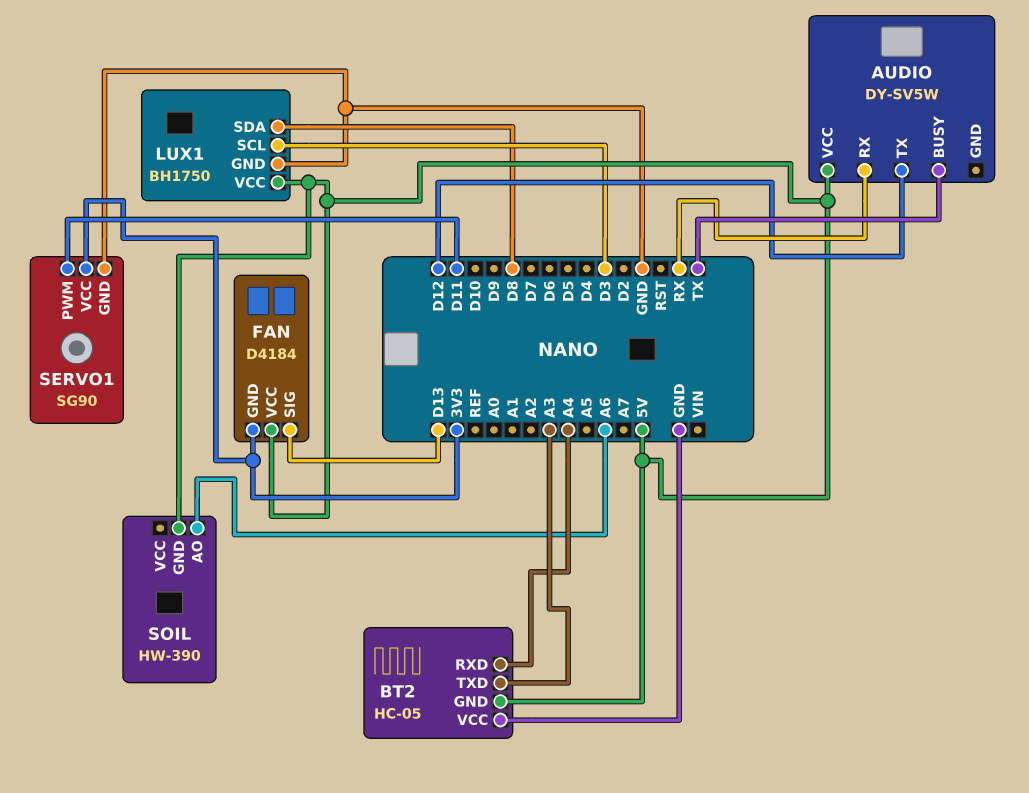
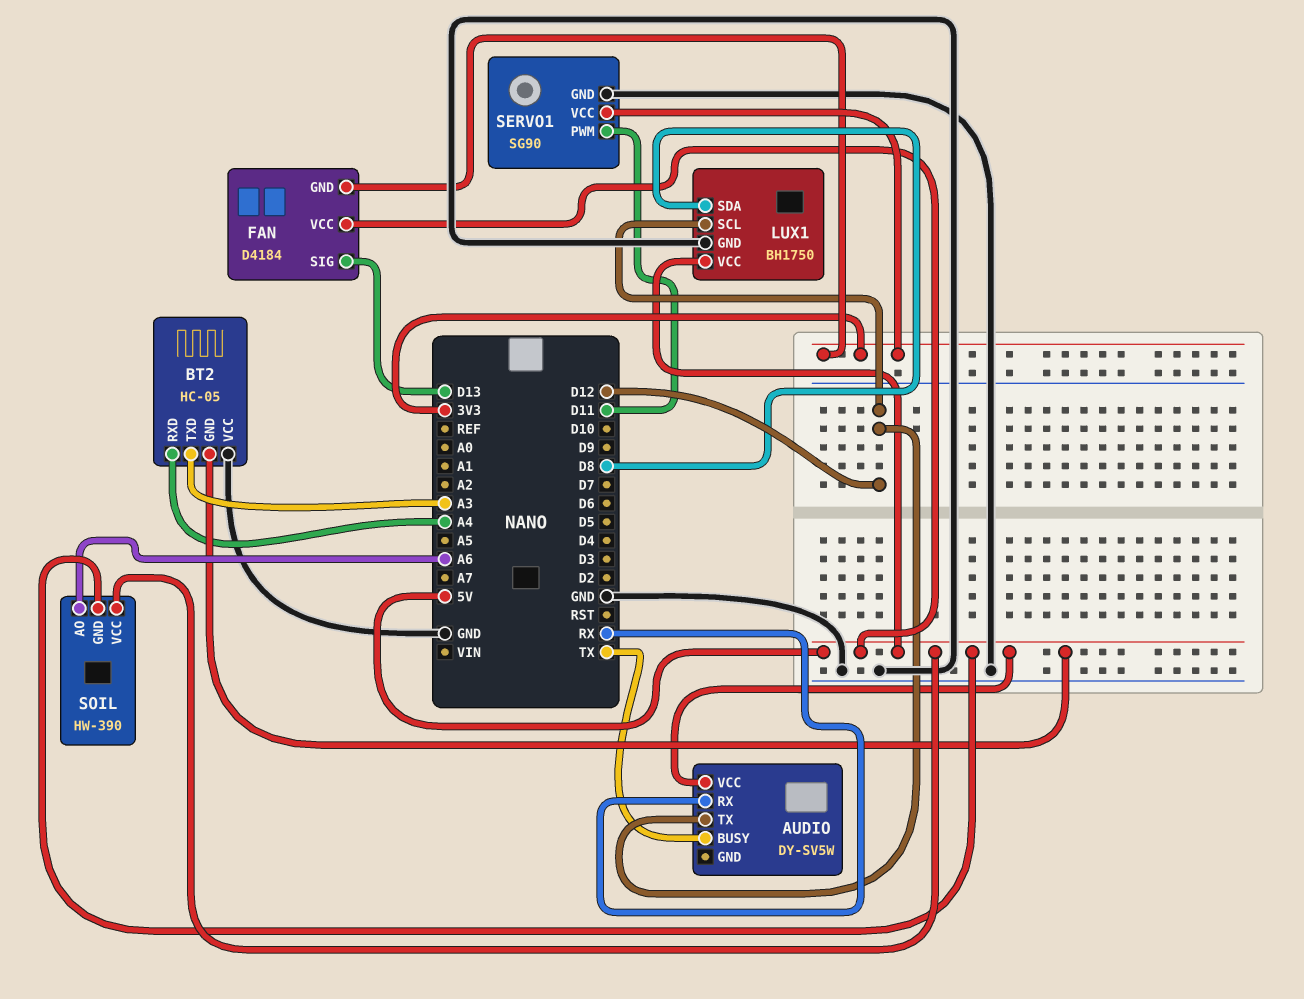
LUX1 pin SCL: D3 -> D12
SOIL pin VCC: none -> 5V

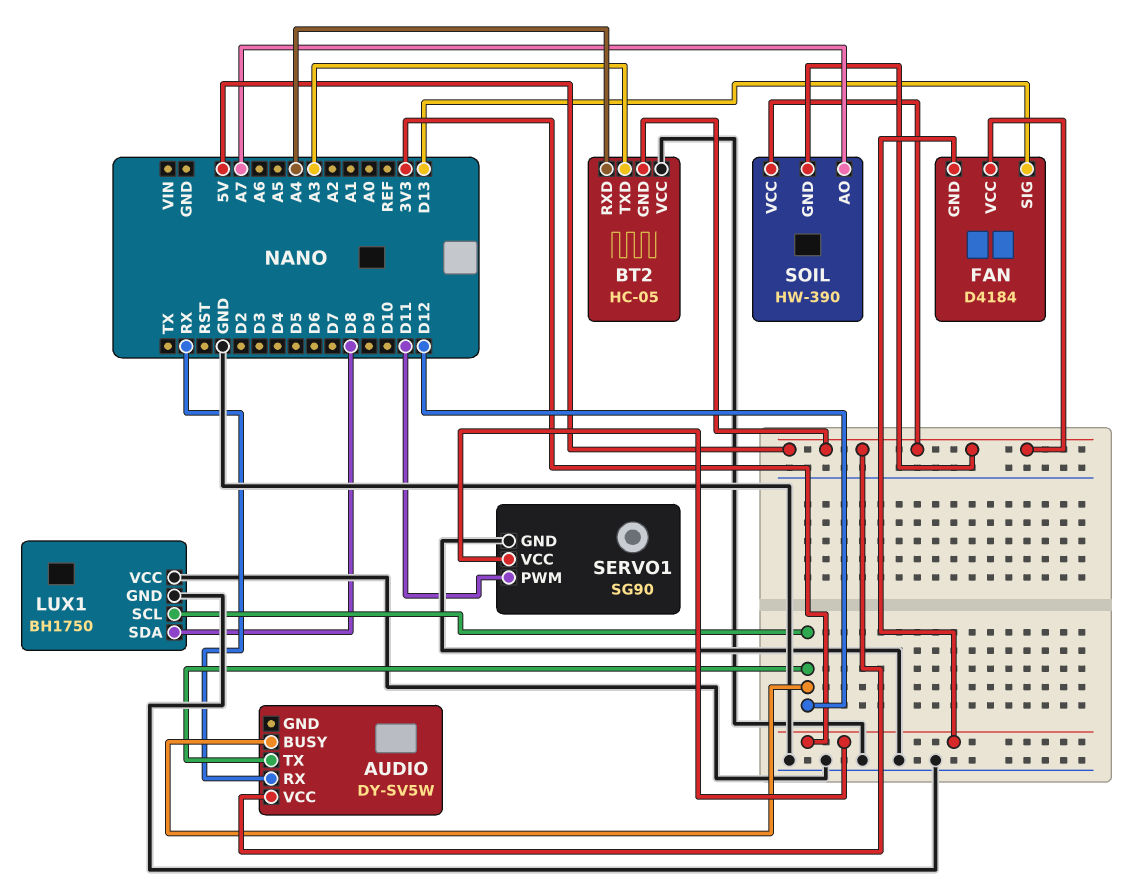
AUDIO pin BUSY: TX -> D12
LUX1 pin VCC: 5V -> GND
SOIL pin AO: A6 -> A7

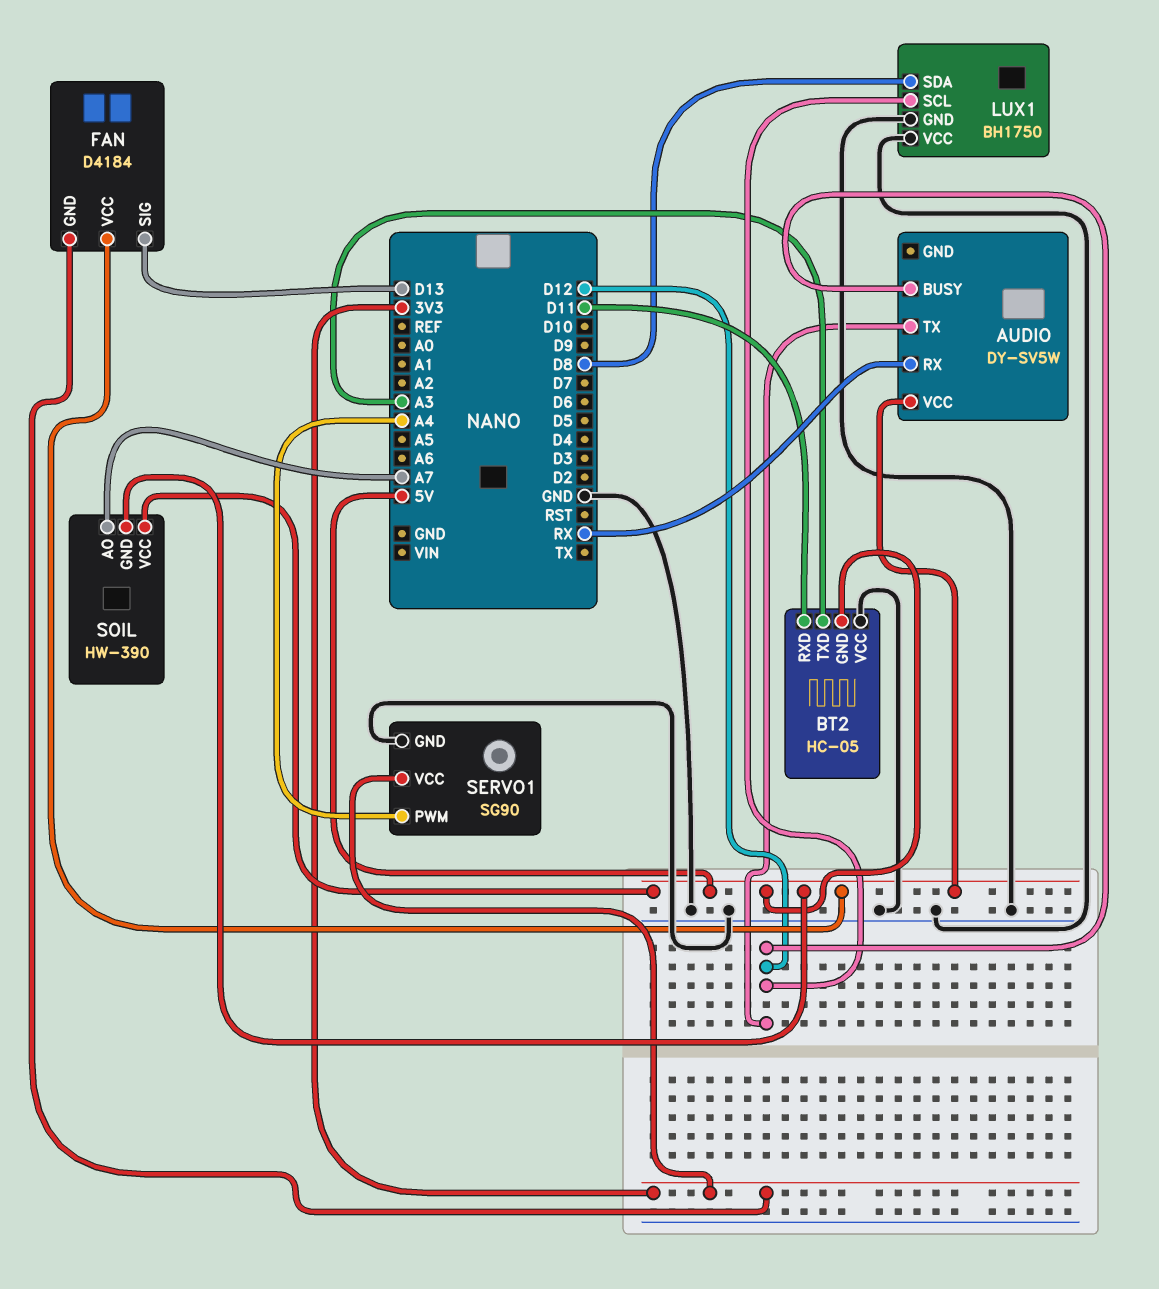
BT2 pin RXD: A4 -> D11
SERVO1 pin PWM: D11 -> A4

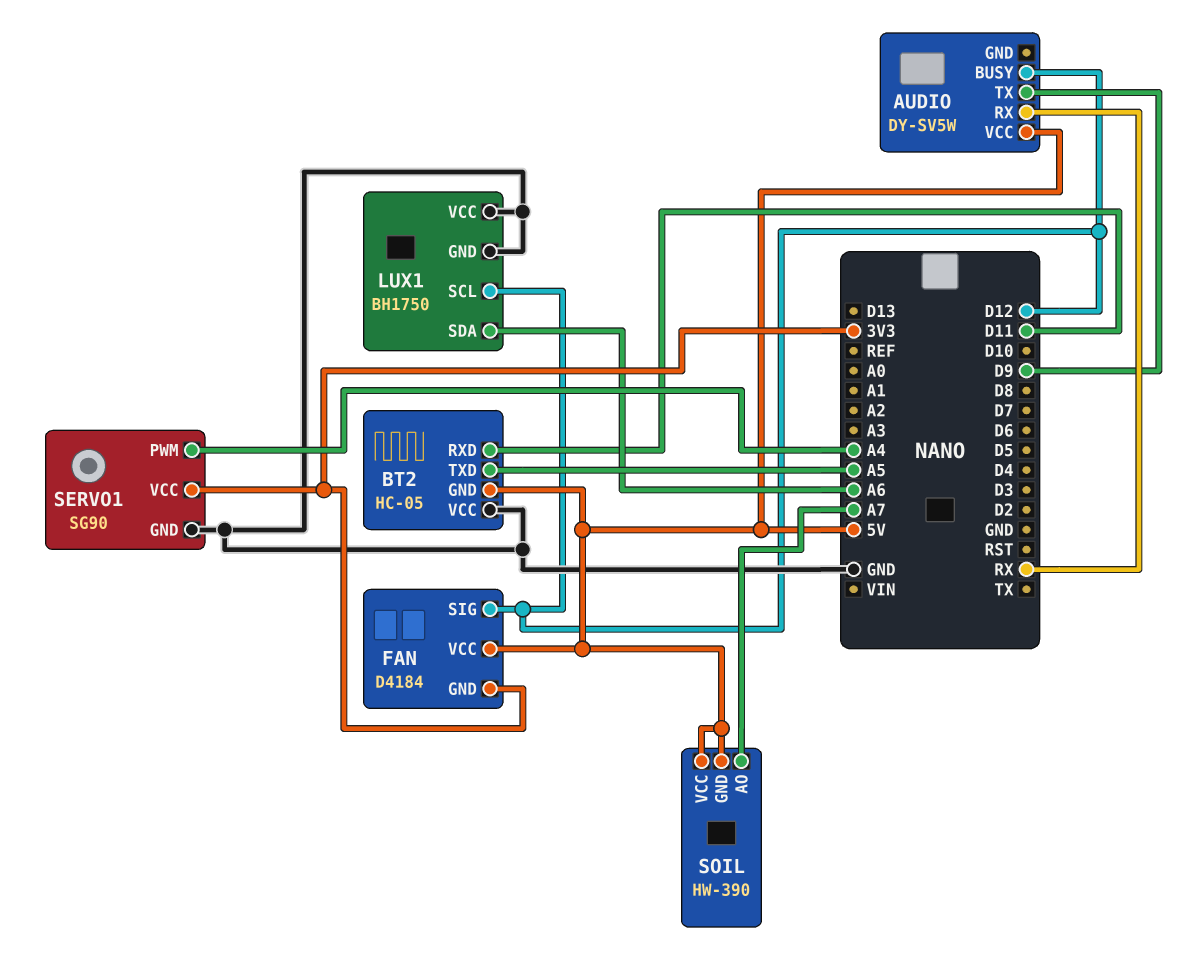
AUDIO pin TX: D12 -> D9
BT2 pin TXD: A3 -> A5
FAN pin SIG: D13 -> D12
LUX1 pin SDA: D8 -> A6

